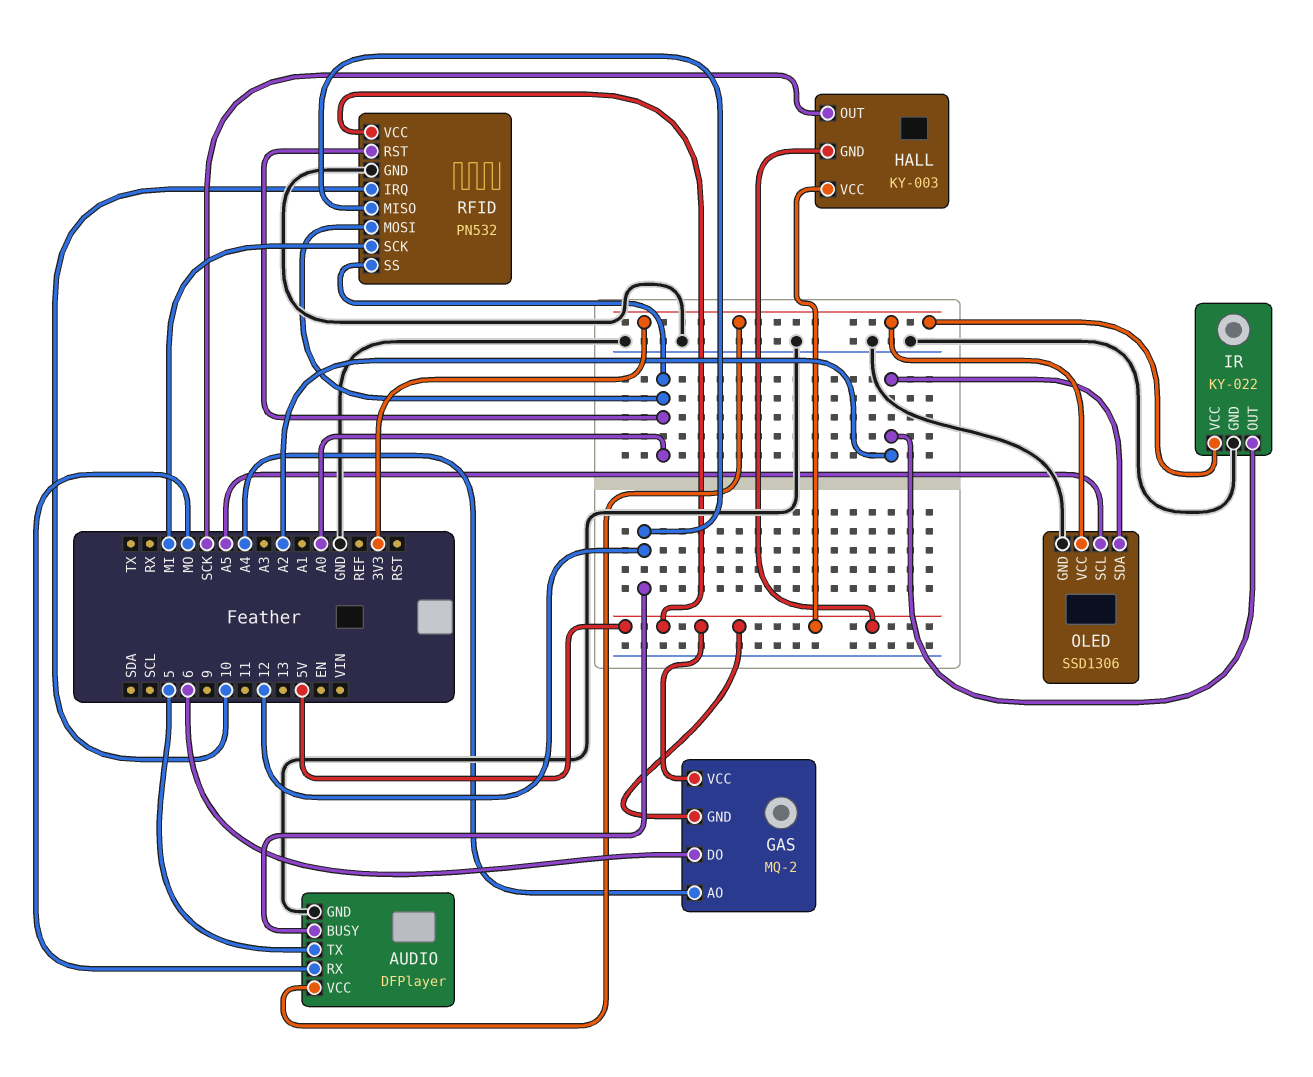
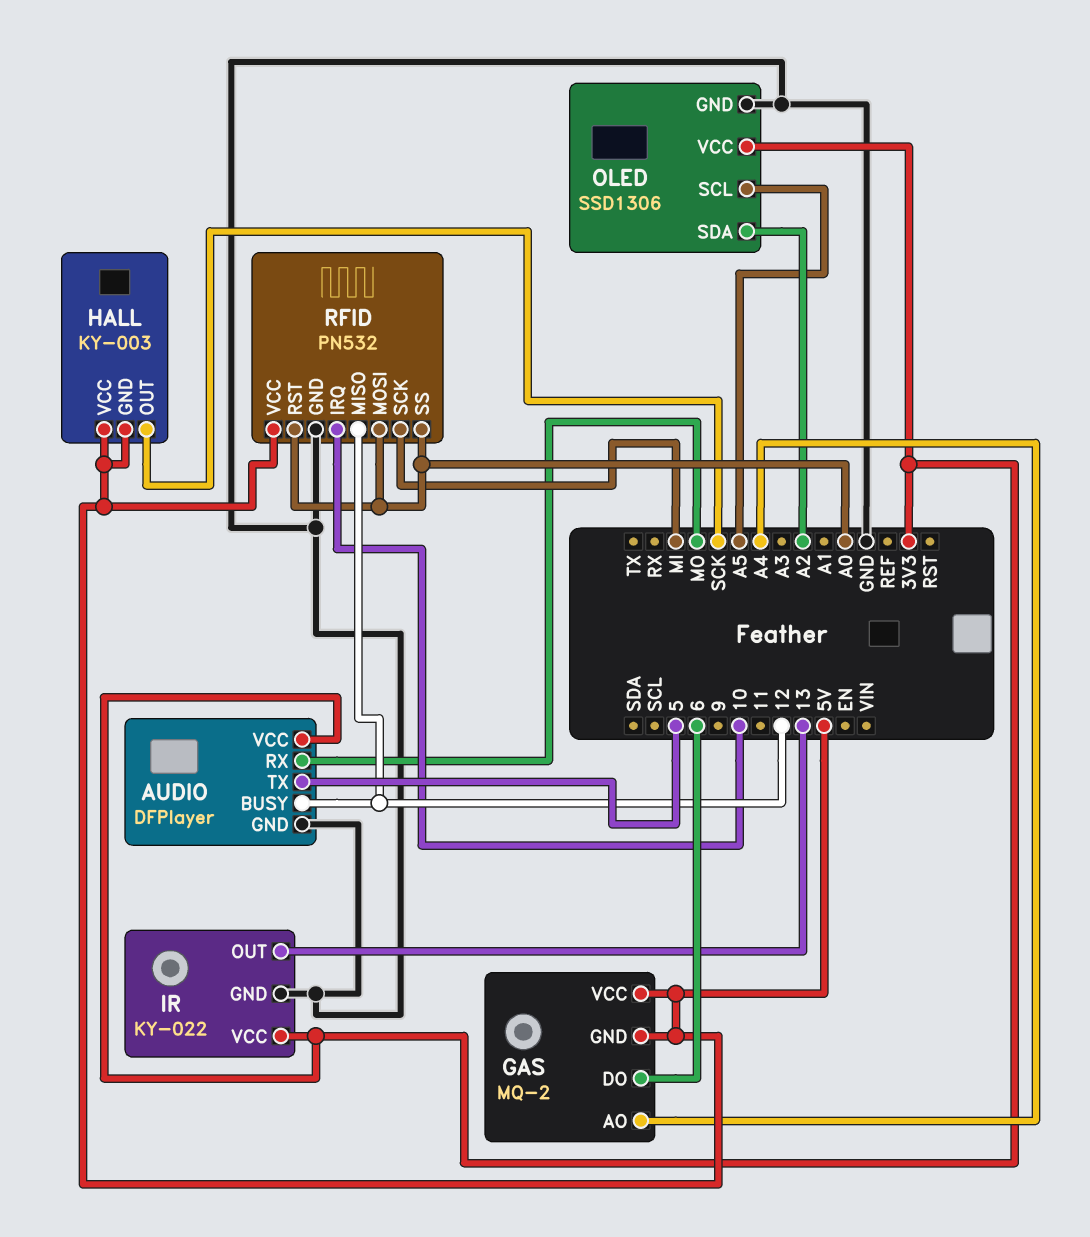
IR pin OUT: A2 -> 13

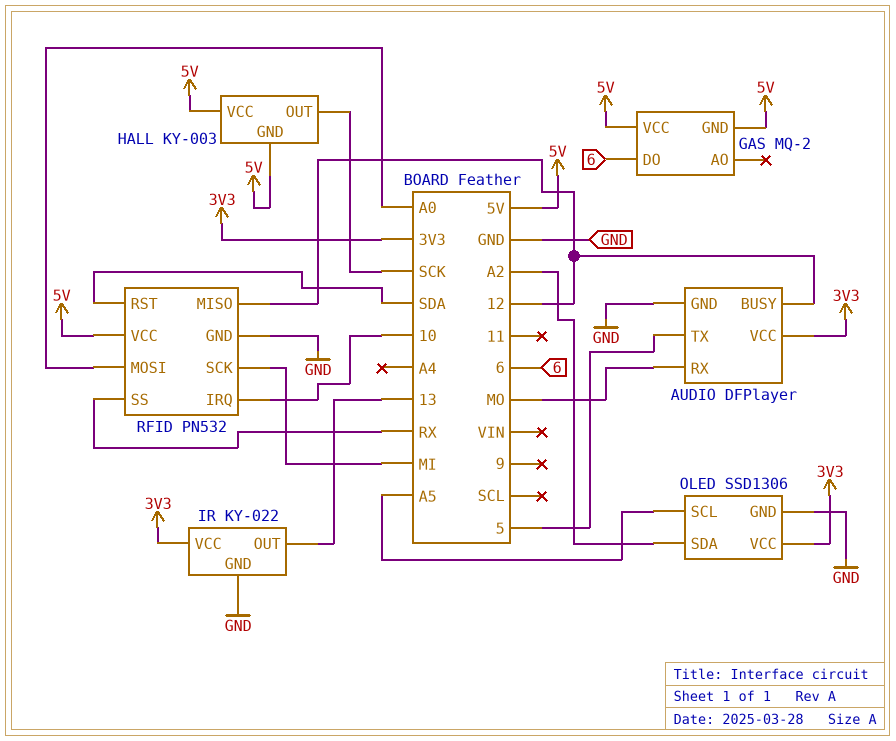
GAS pin AO: A4 -> none
RFID pin RST: A0 -> SDA
RFID pin SS: A0 -> RX

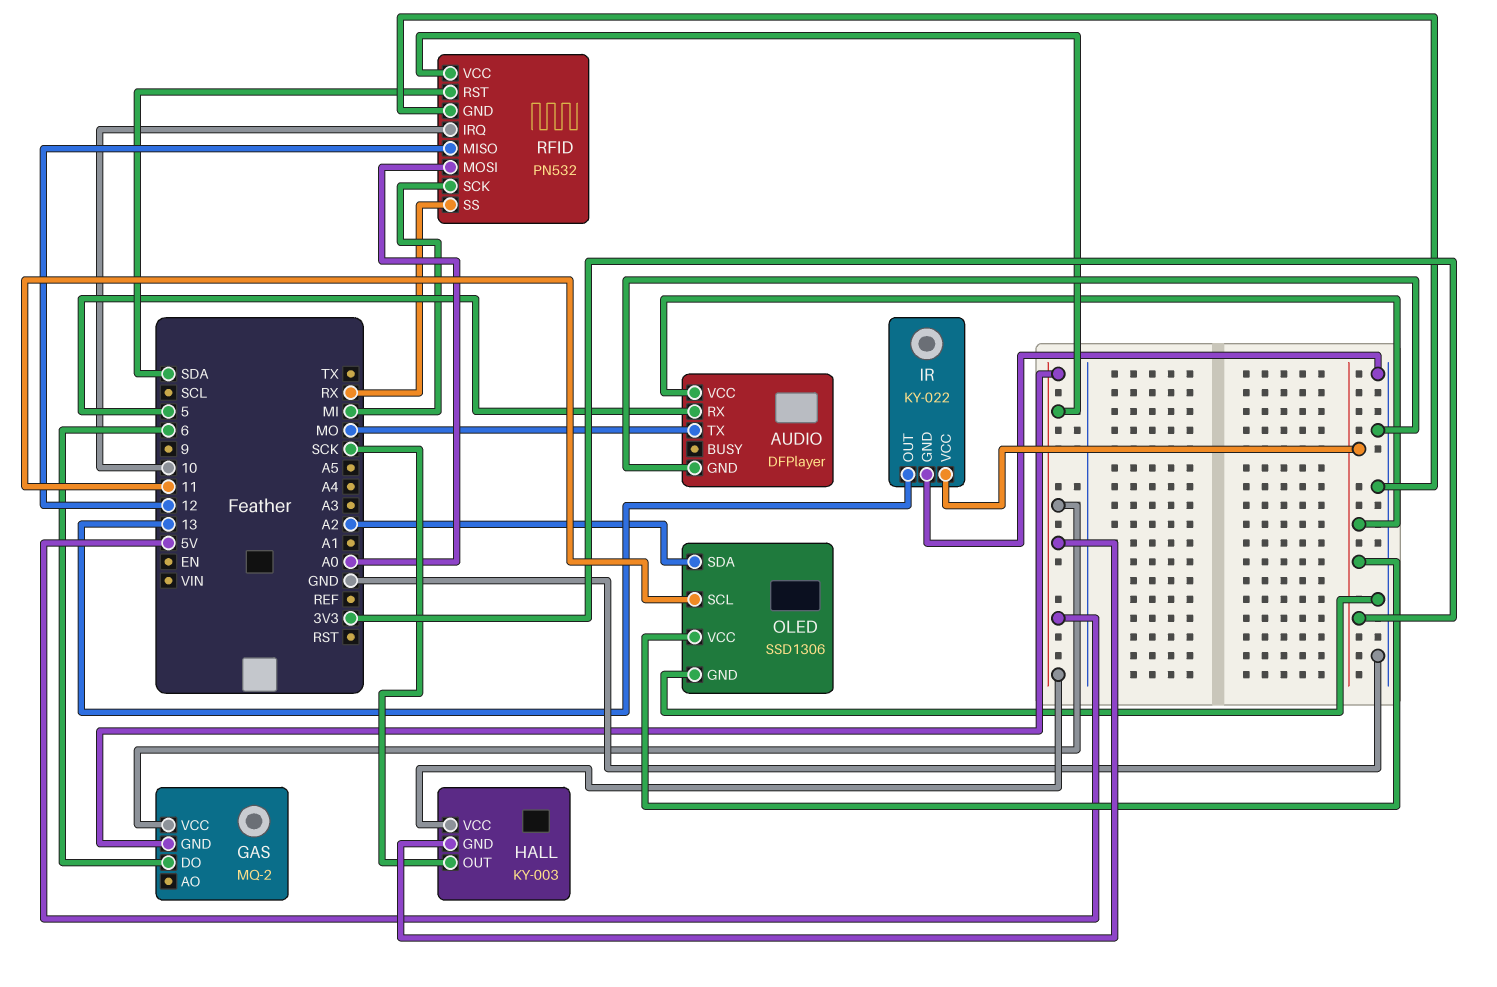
AUDIO pin BUSY: 12 -> none
AUDIO pin RX: MO -> 5
AUDIO pin TX: 5 -> MO
OLED pin SCL: A5 -> 11

